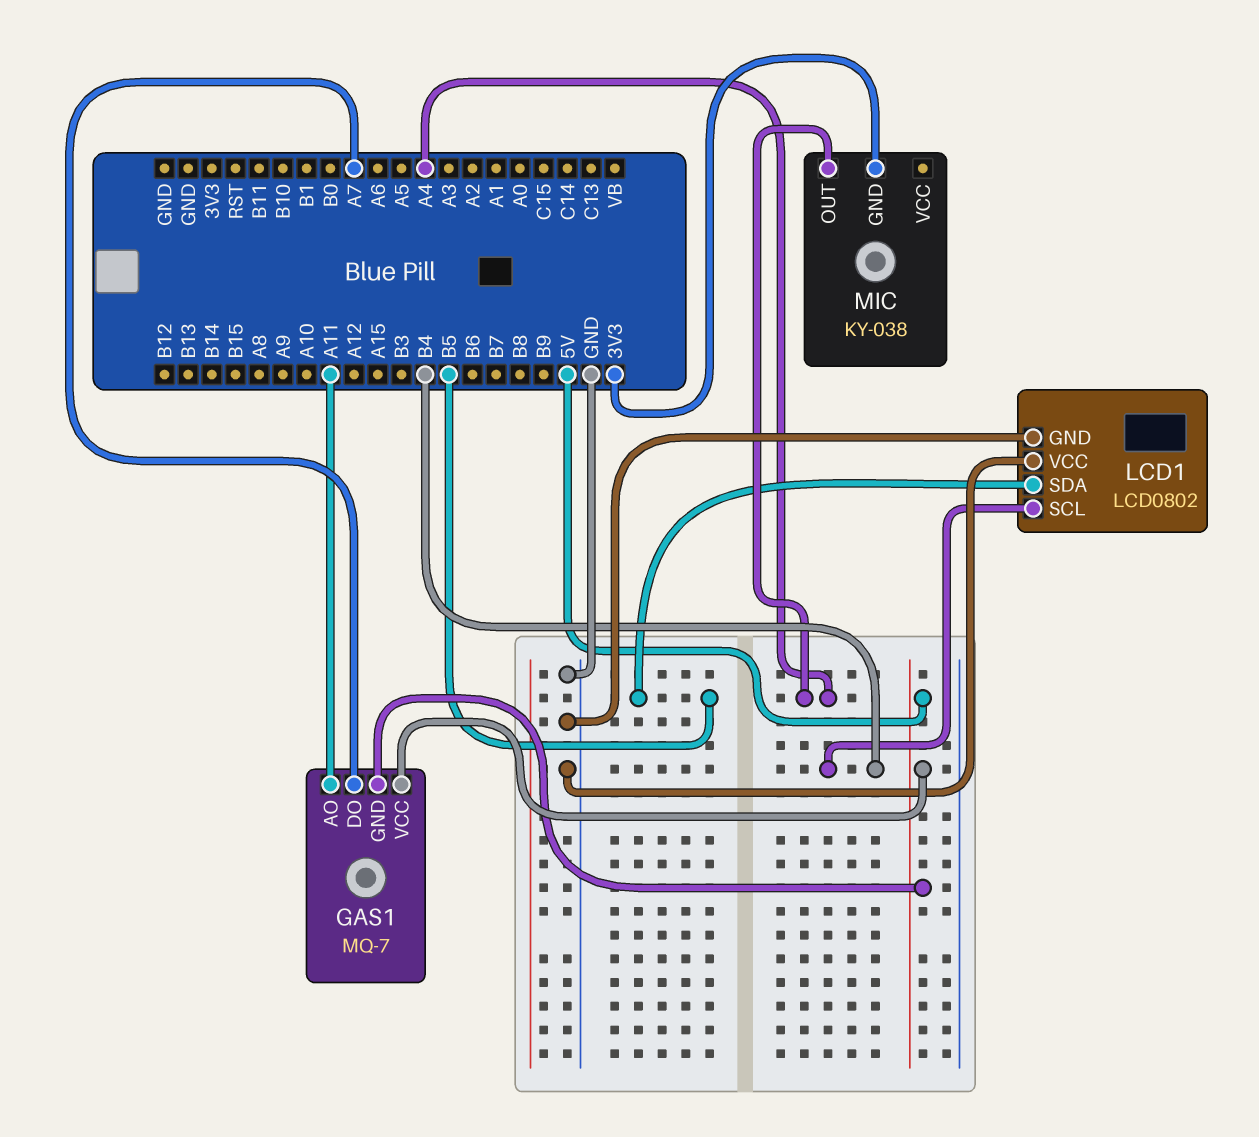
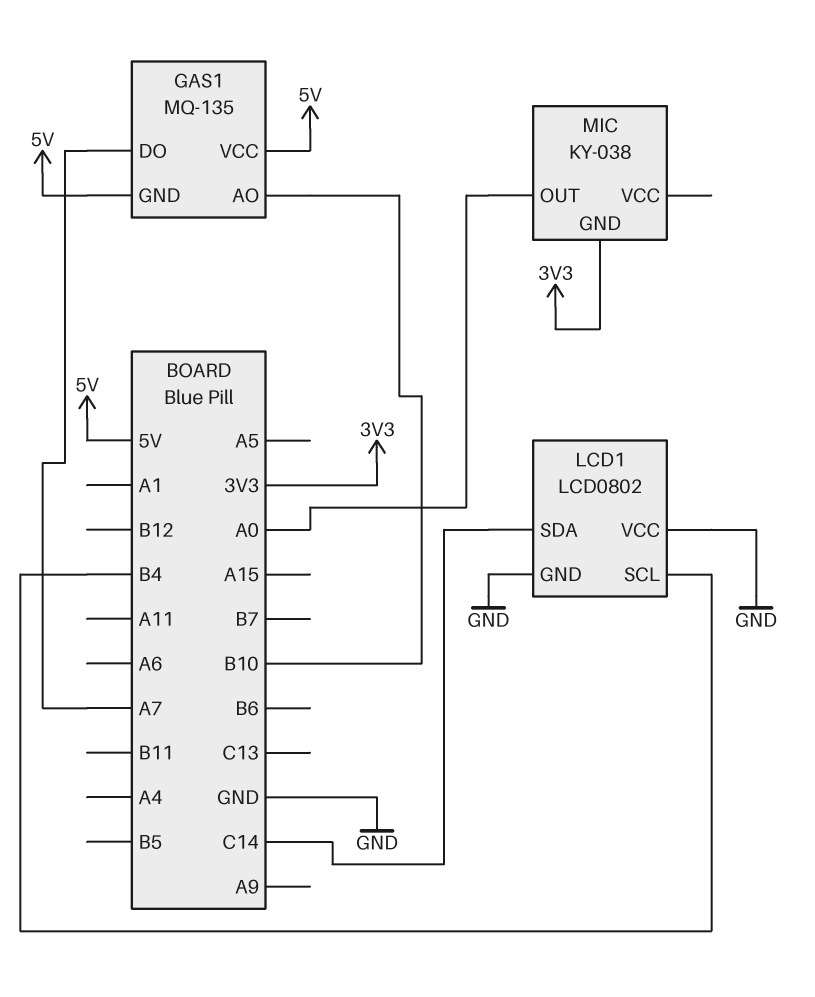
GAS1: MQ-7 -> MQ-135
GAS1 pin AO: A11 -> B10
LCD1 pin SDA: B5 -> C14
MIC pin OUT: A4 -> A0

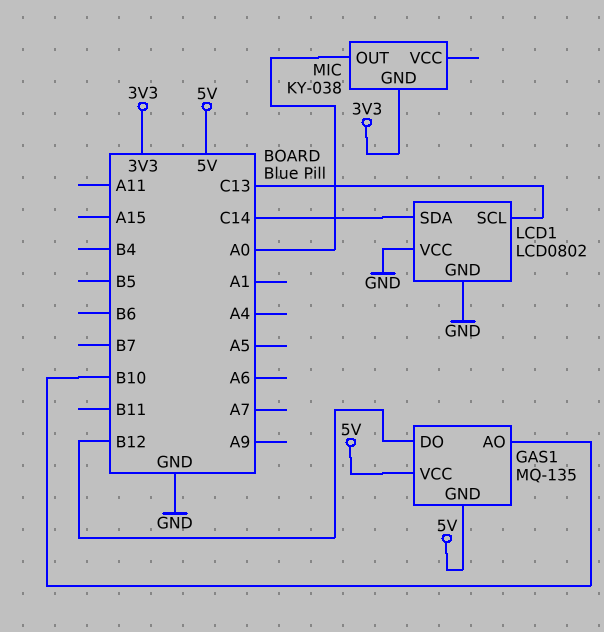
GAS1 pin DO: A7 -> B12
LCD1 pin SCL: B4 -> C13

